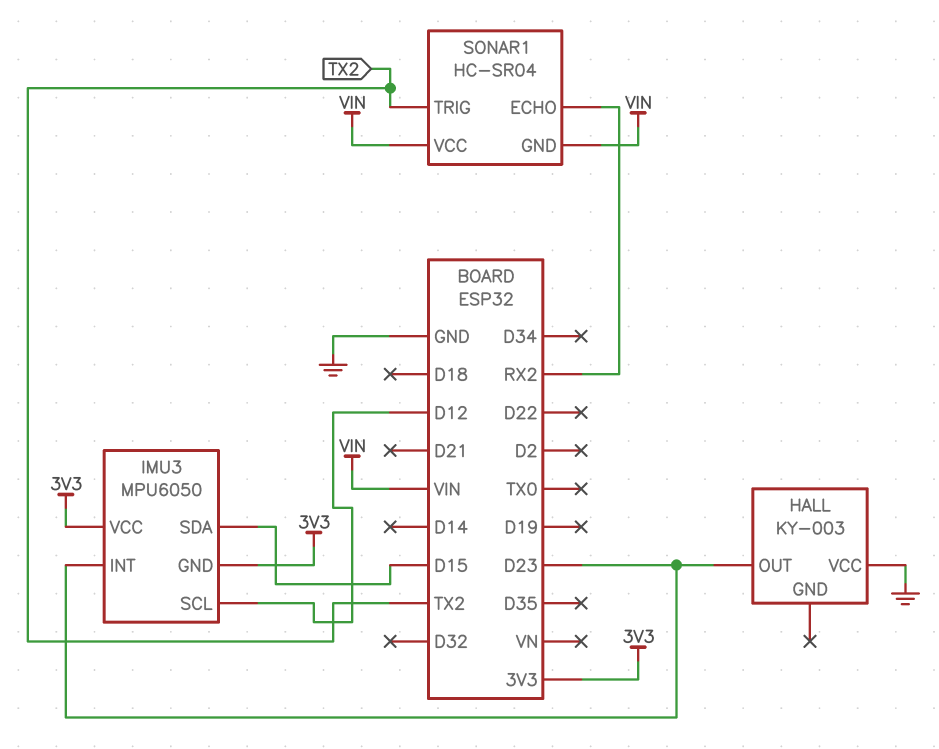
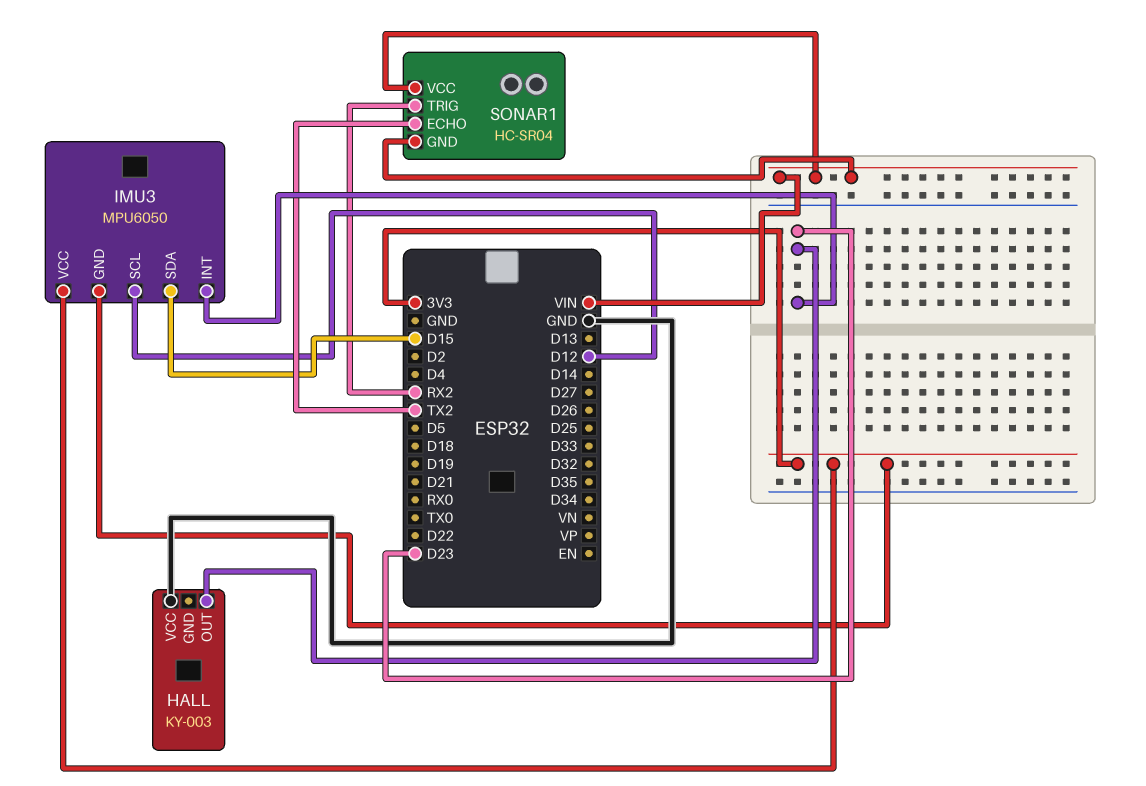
SONAR1 pin ECHO: RX2 -> TX2
SONAR1 pin TRIG: TX2 -> RX2

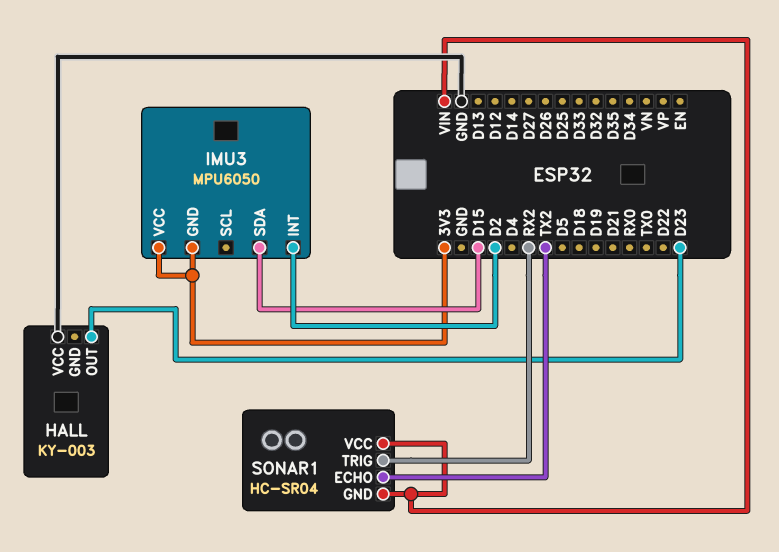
IMU3 pin INT: D23 -> D2
IMU3 pin SCL: D12 -> none

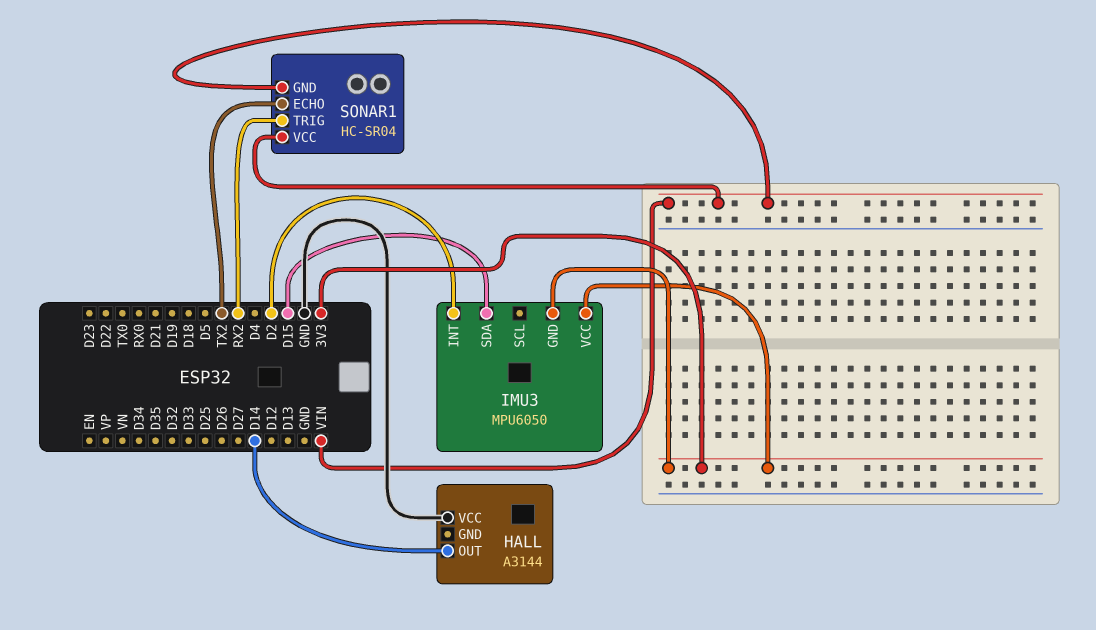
HALL: KY-003 -> A3144
HALL pin OUT: D23 -> D14

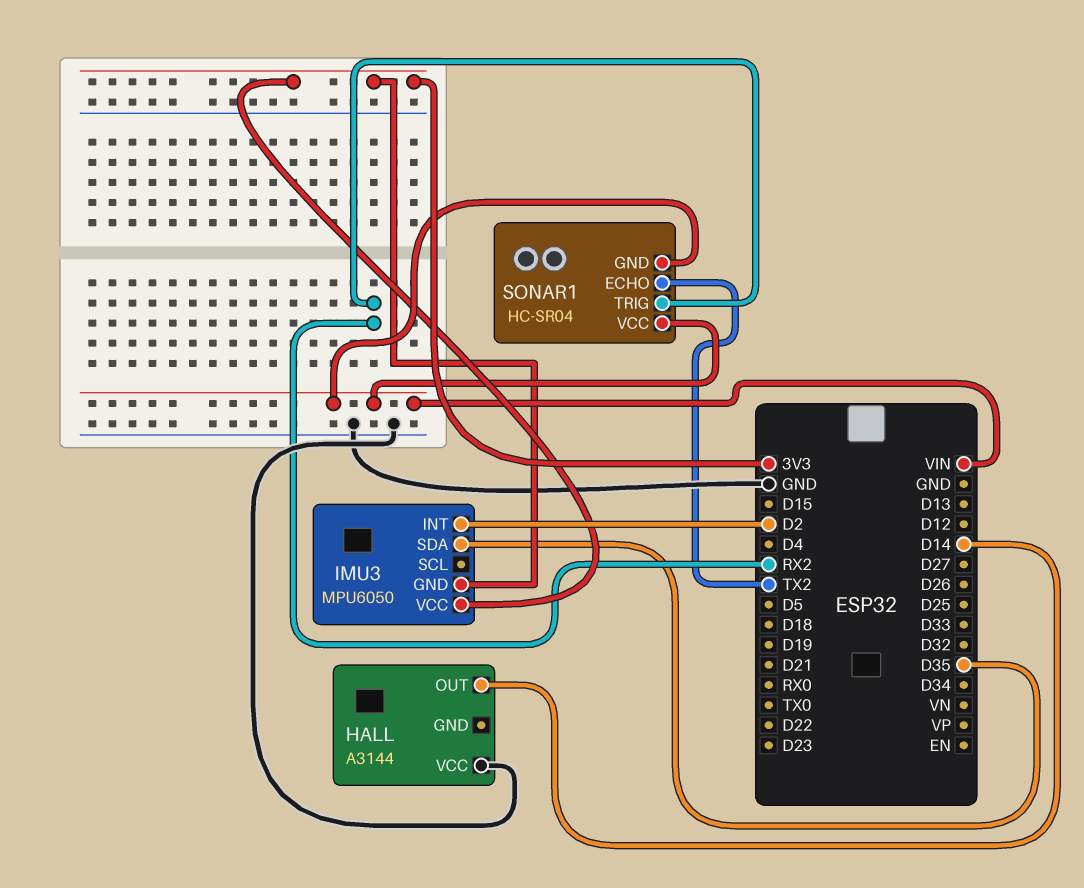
IMU3 pin SDA: D15 -> D35

